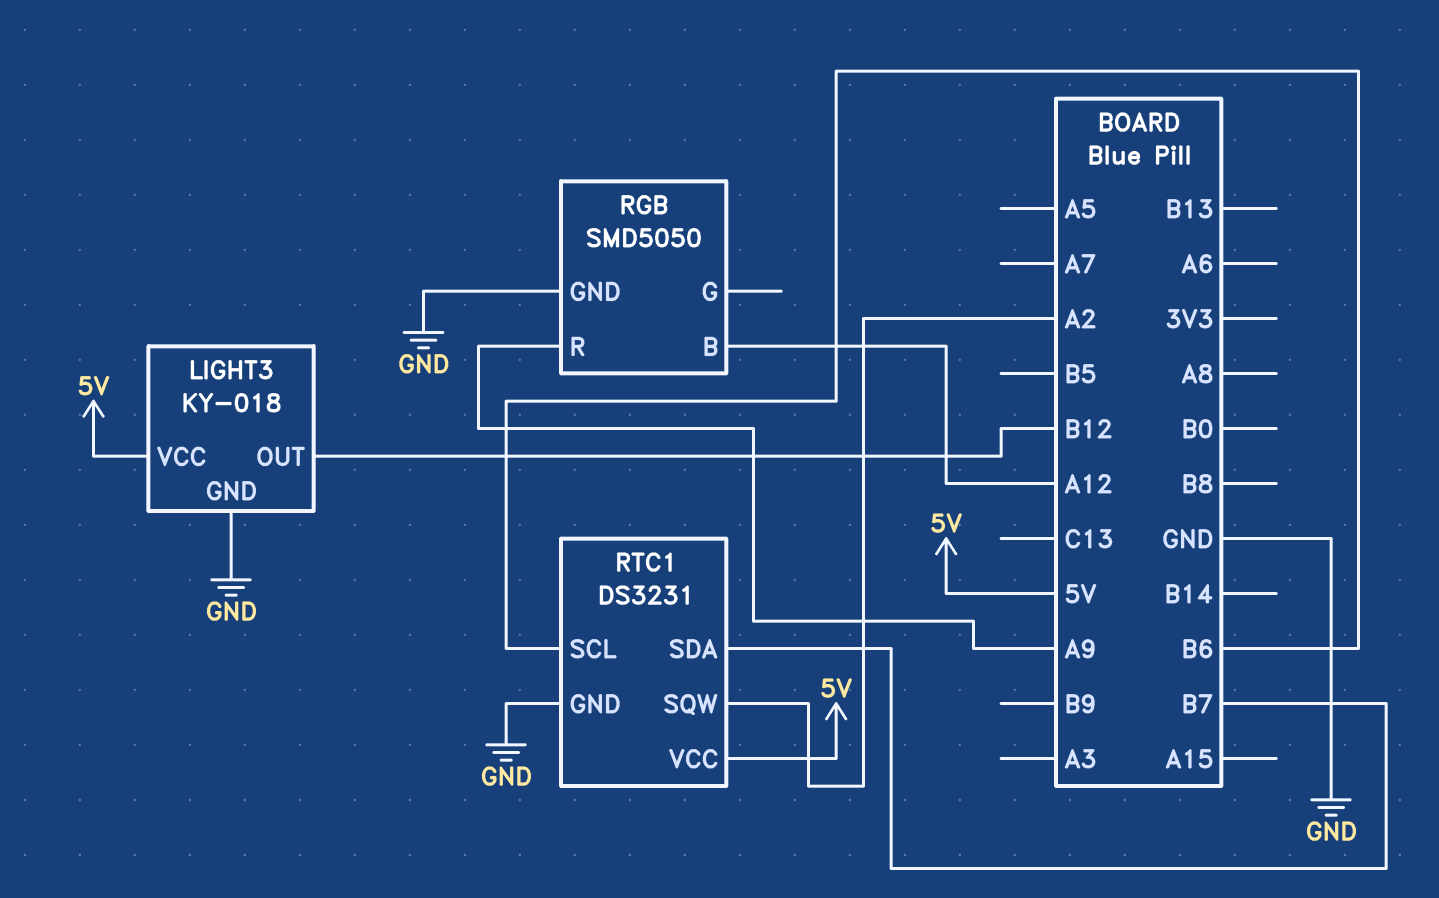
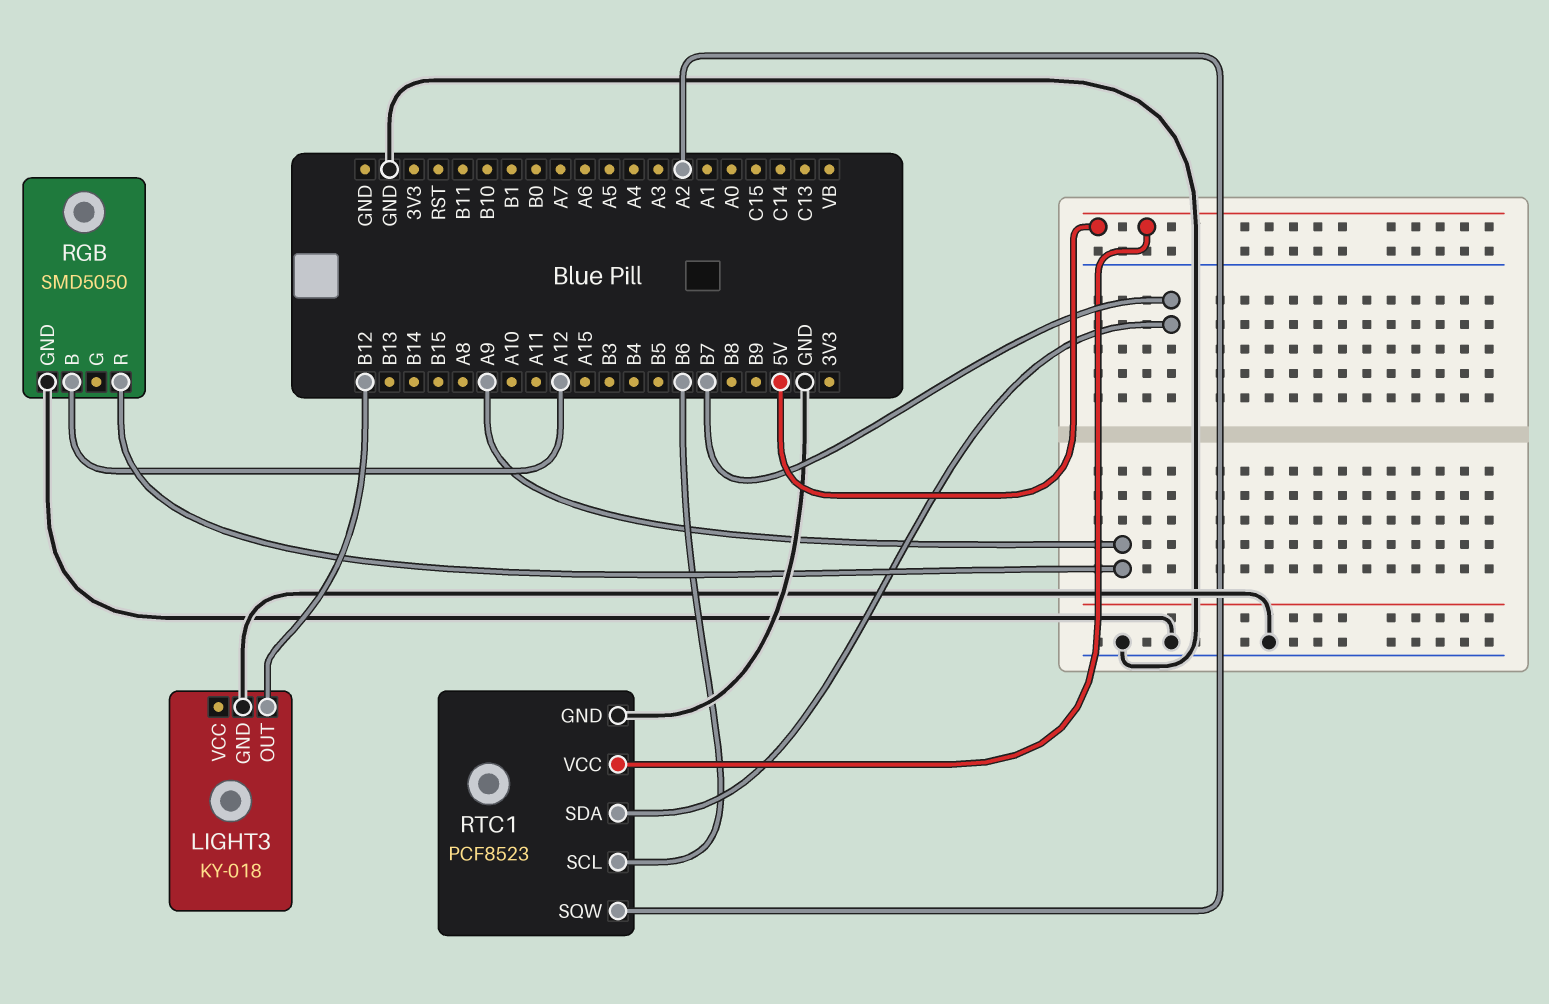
LIGHT3 pin VCC: 5V -> none
RTC1: DS3231 -> PCF8523

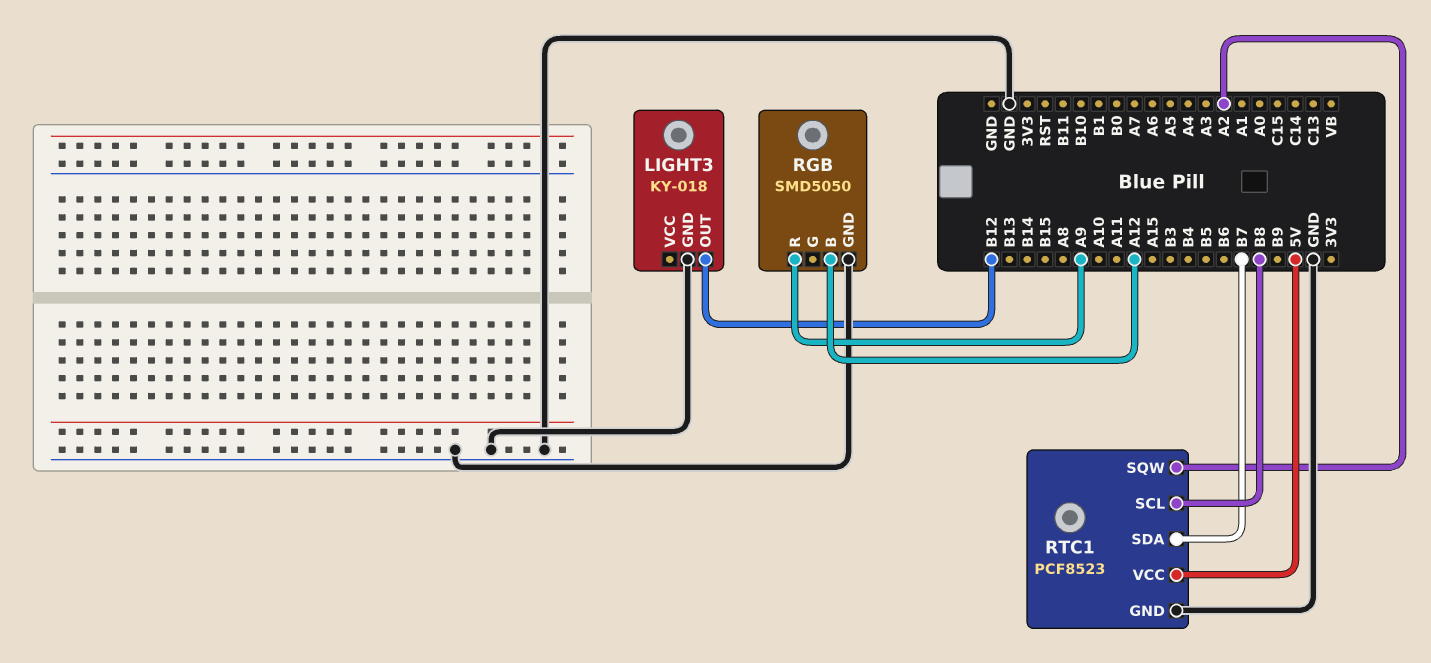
RTC1 pin SCL: B6 -> B8

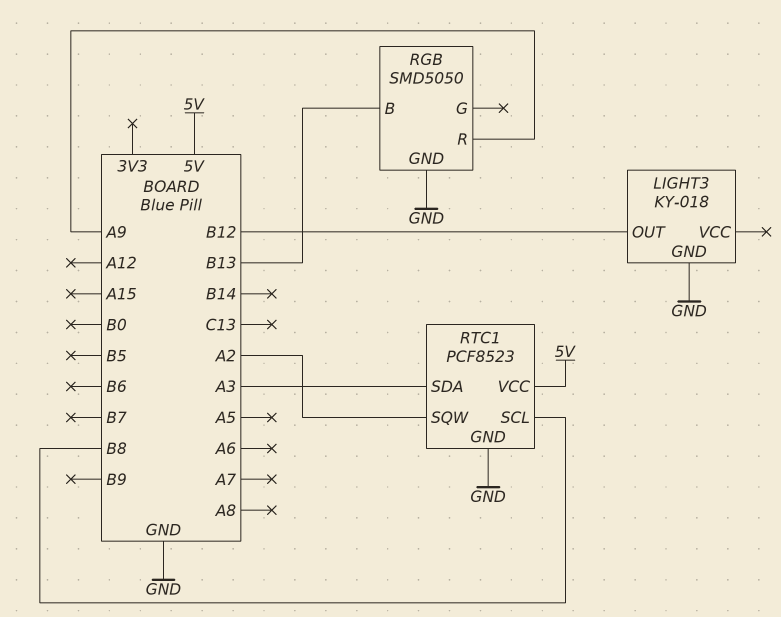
RGB pin B: A12 -> B13
RTC1 pin SDA: B7 -> A3

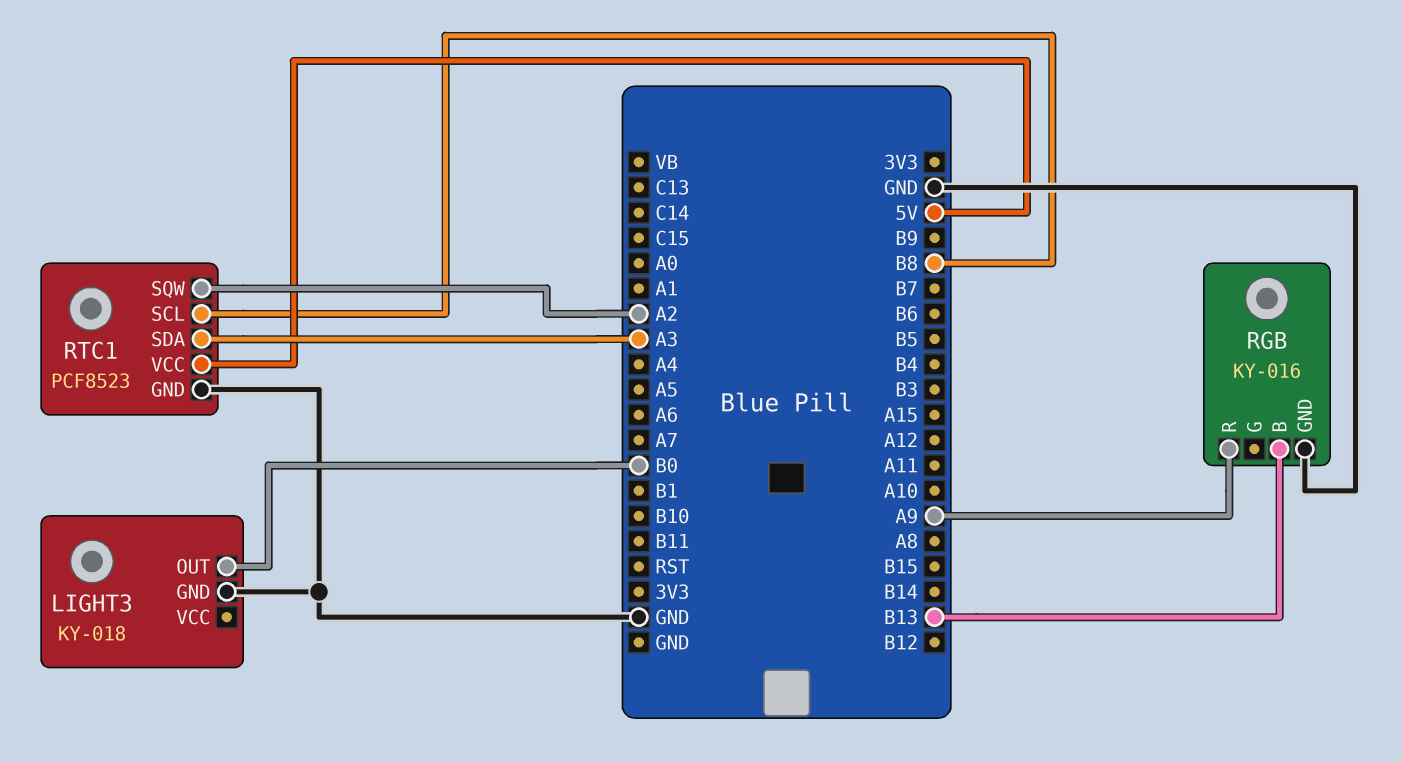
LIGHT3 pin OUT: B12 -> B0
RGB: SMD5050 -> KY-016

